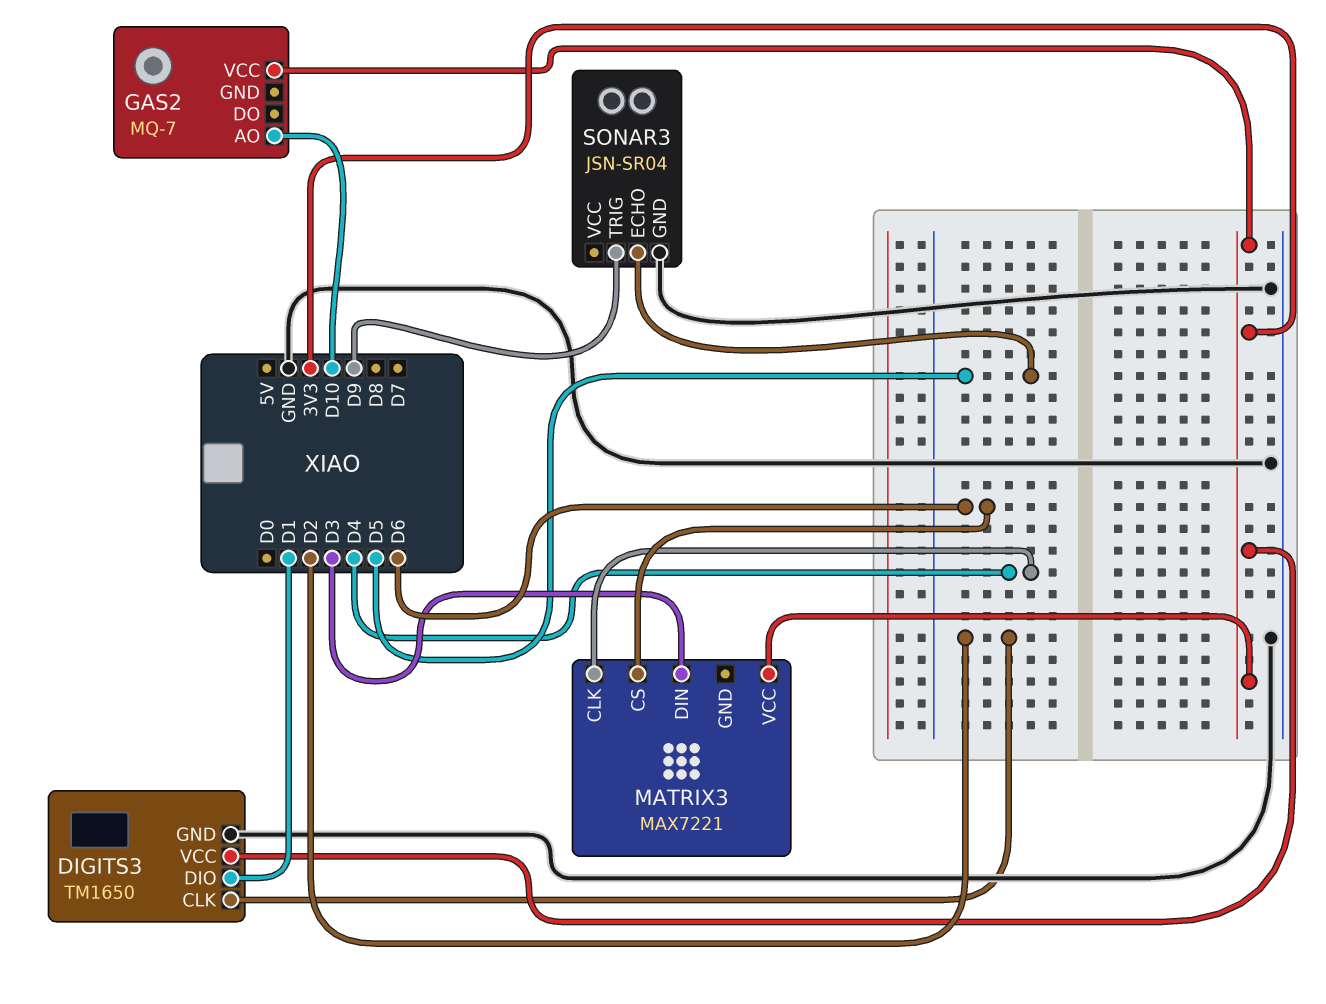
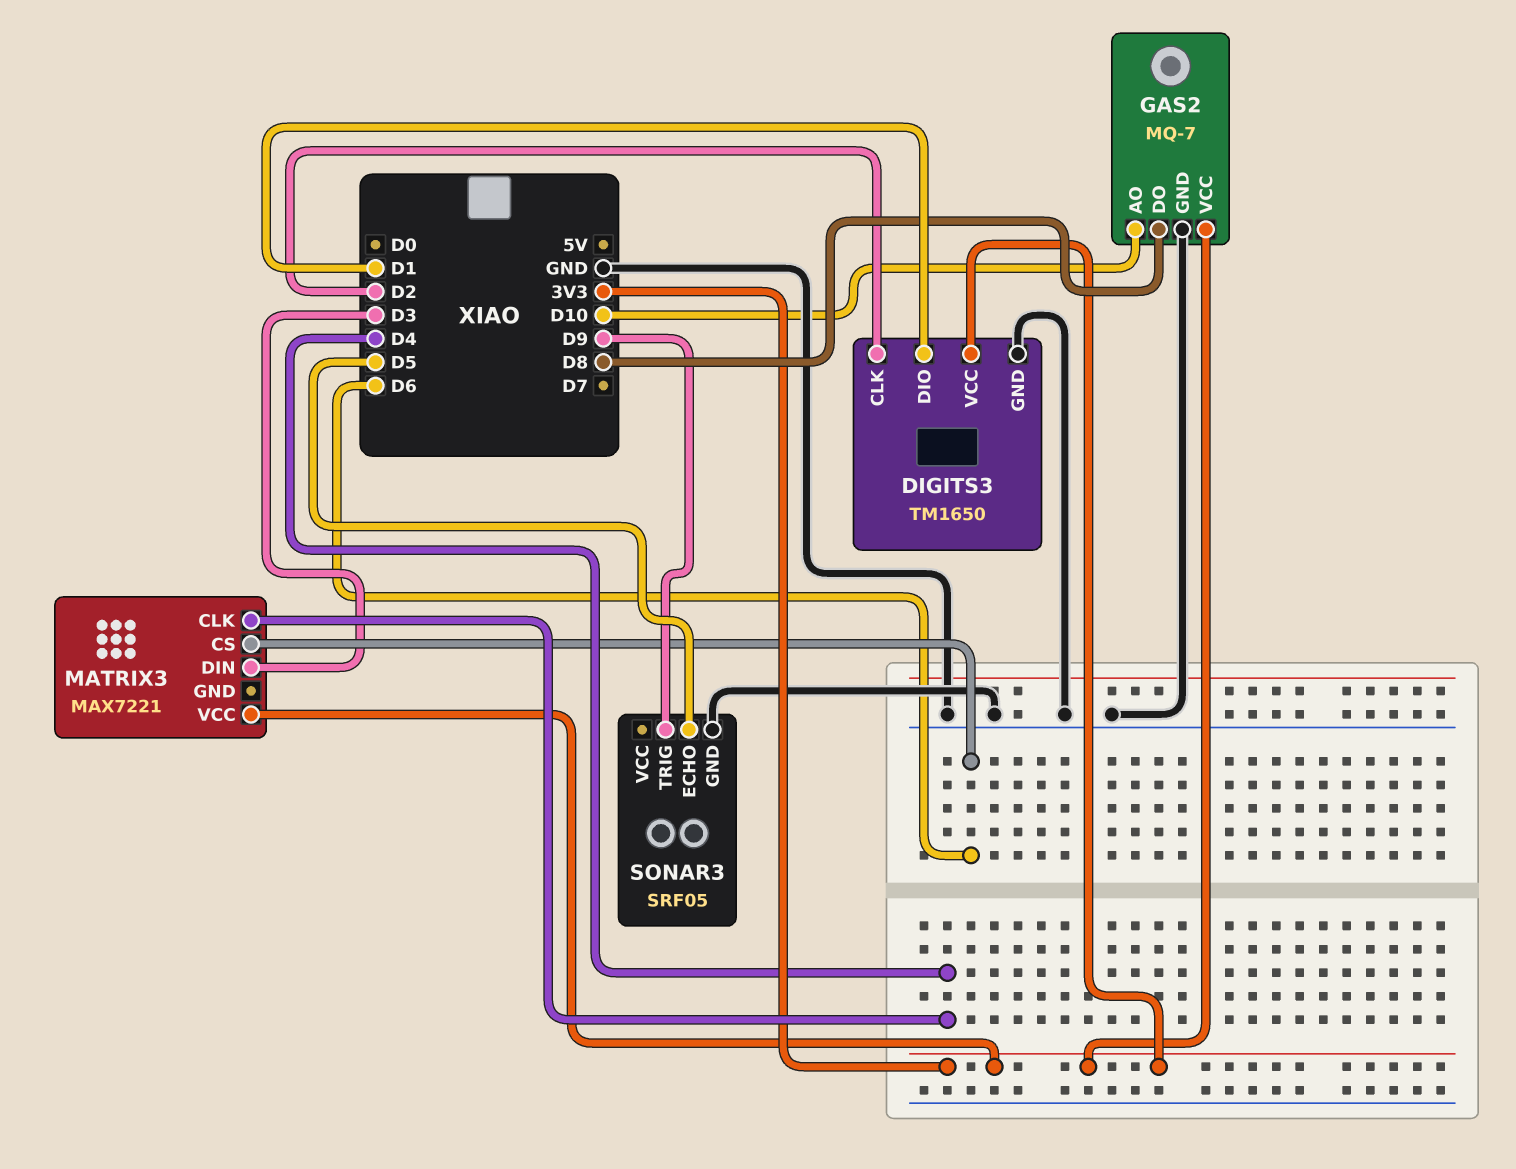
GAS2 pin DO: none -> D8
GAS2 pin GND: none -> GND
SONAR3: JSN-SR04 -> SRF05

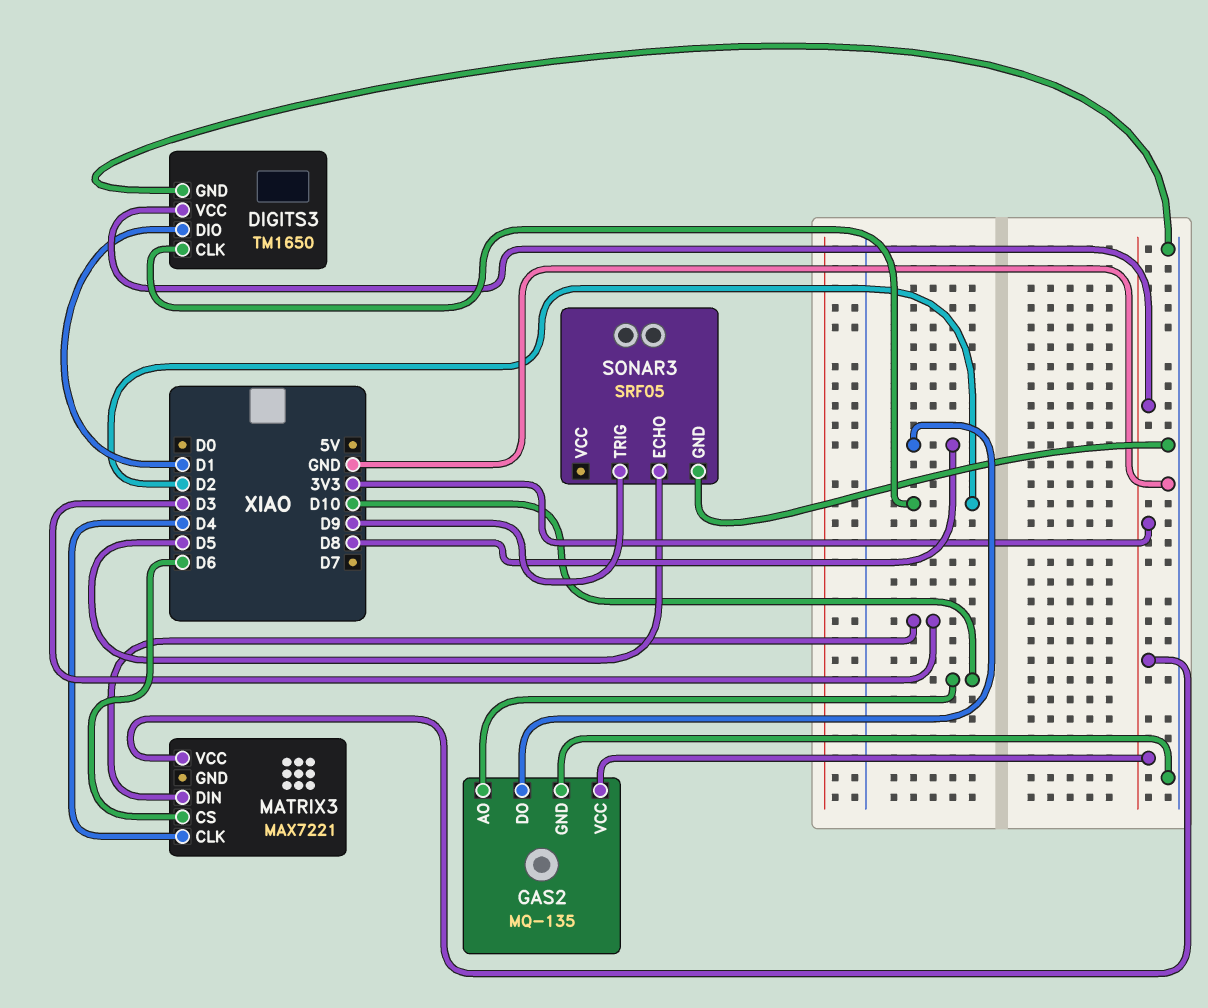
GAS2: MQ-7 -> MQ-135

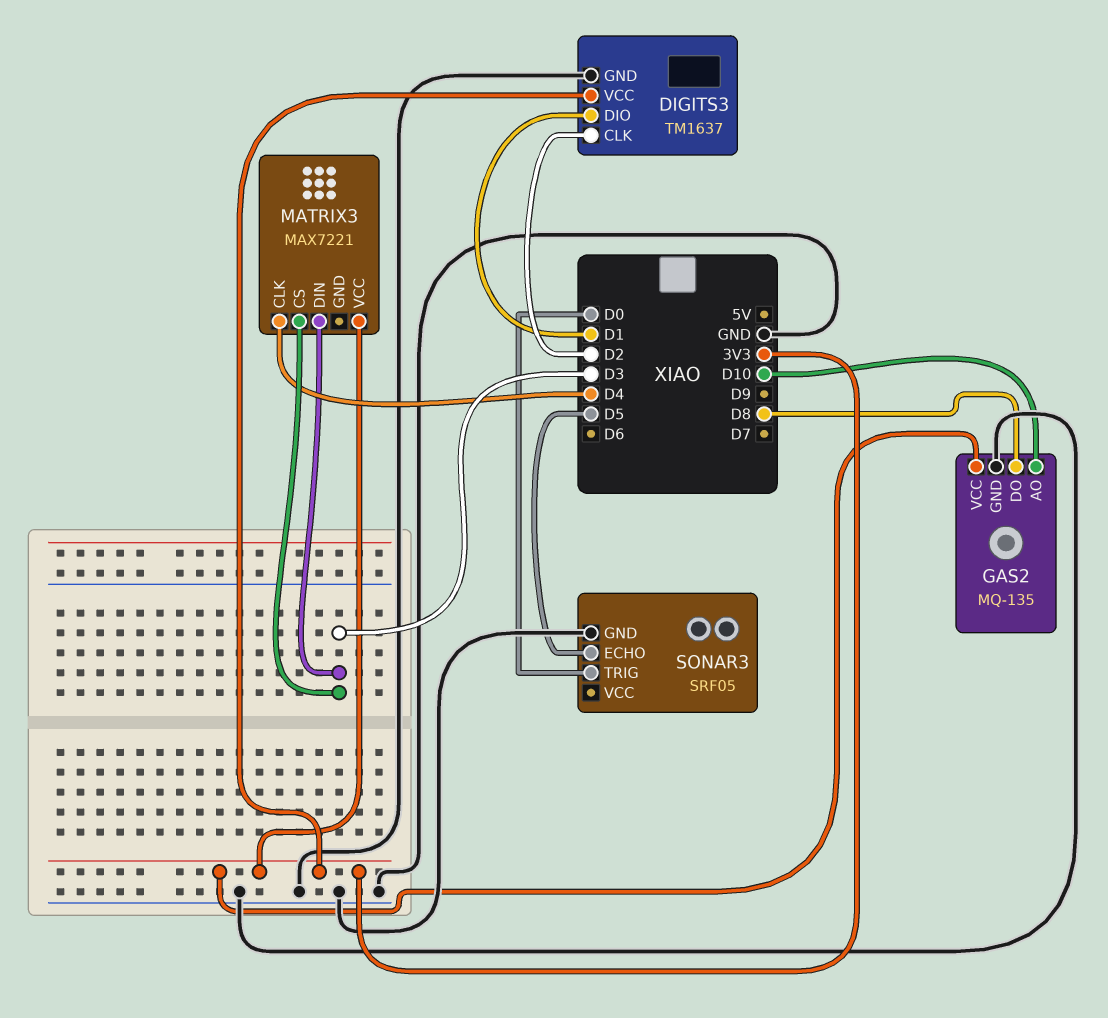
DIGITS3: TM1650 -> TM1637
MATRIX3 pin CS: D6 -> D3
SONAR3 pin TRIG: D9 -> D0

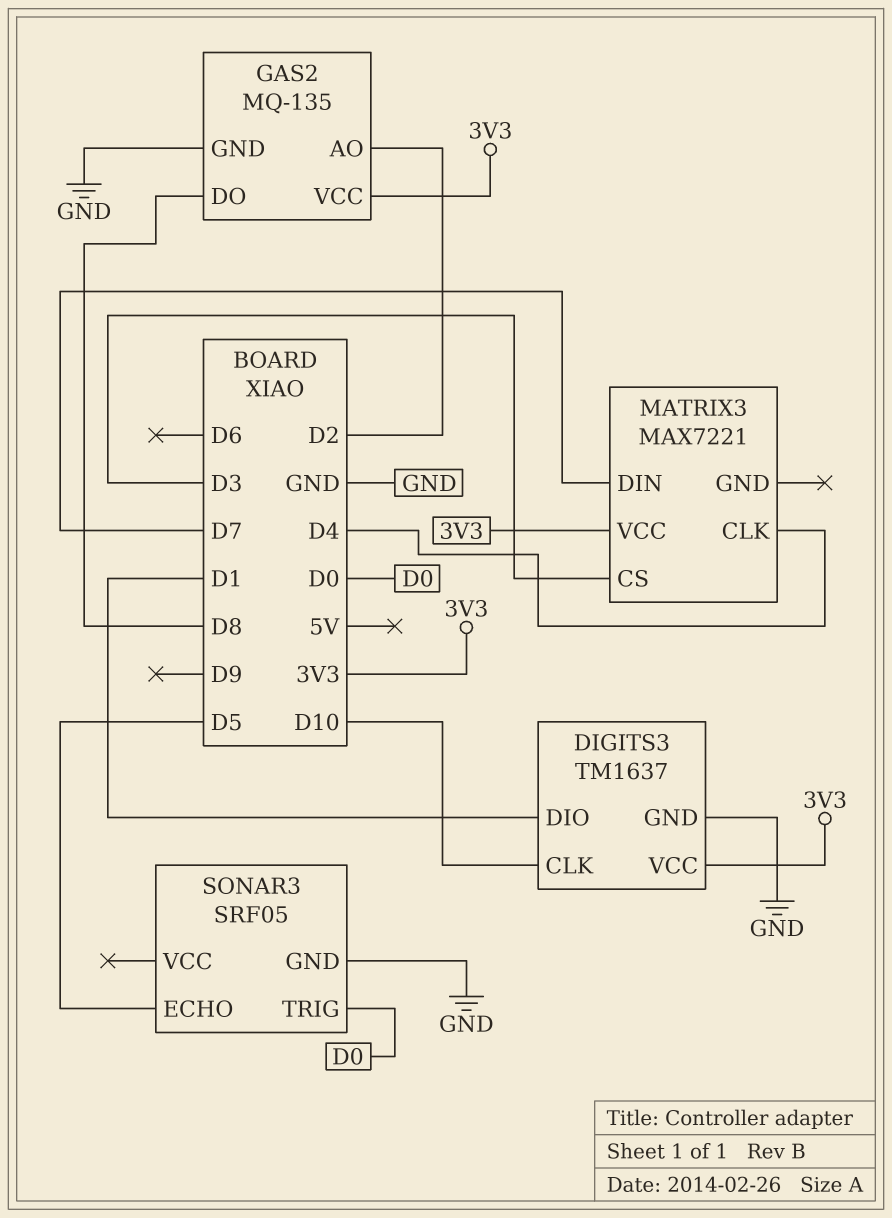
DIGITS3 pin CLK: D2 -> D10
GAS2 pin AO: D10 -> D2
MATRIX3 pin DIN: D3 -> D7

